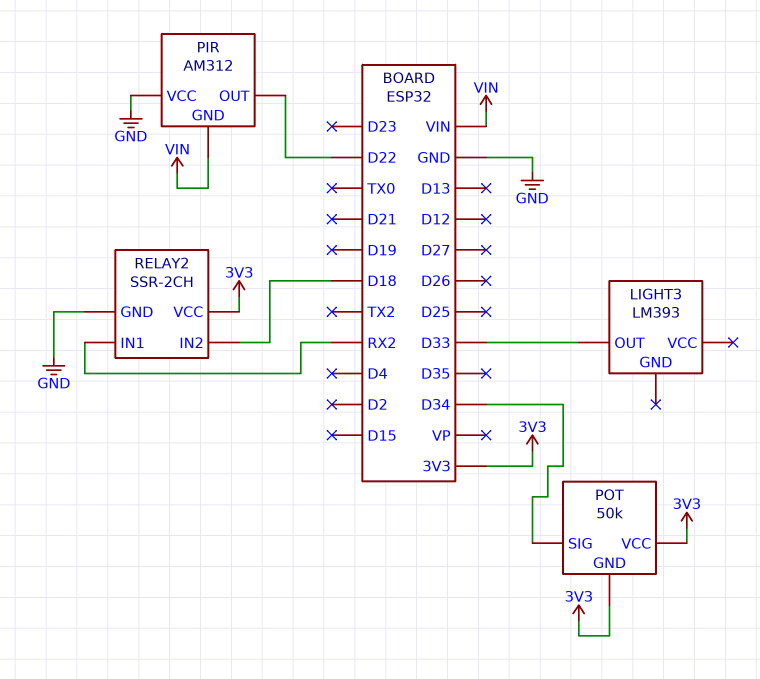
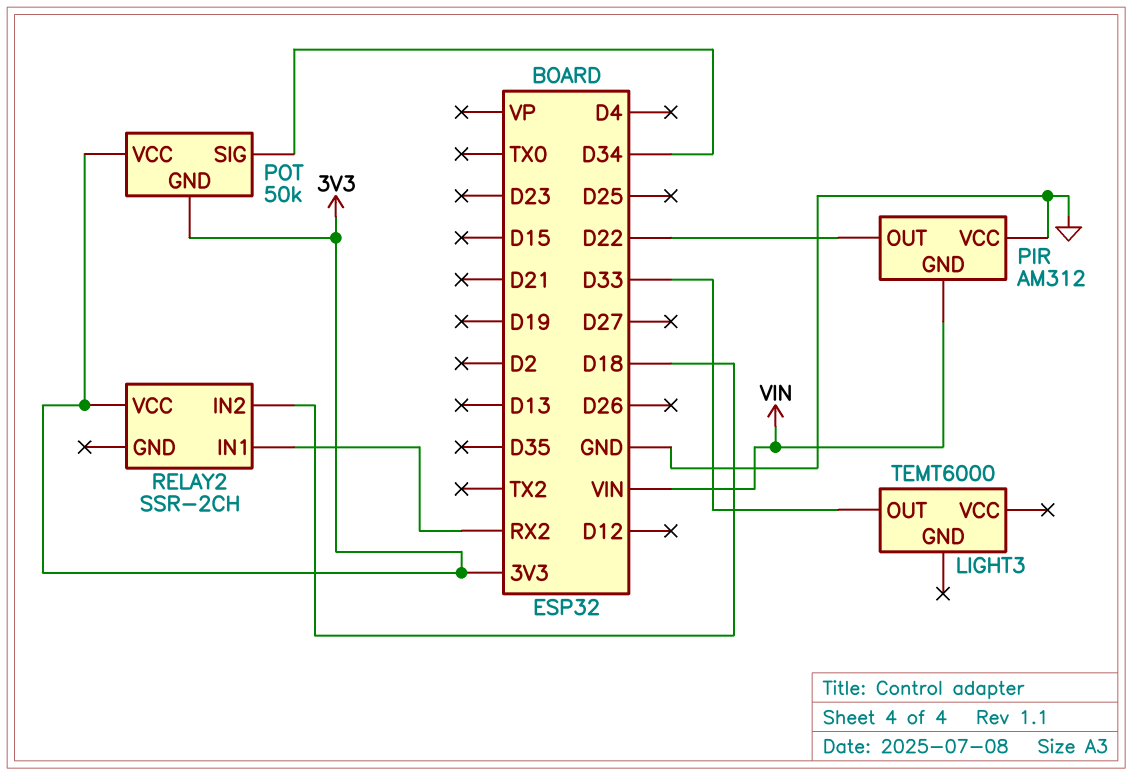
LIGHT3: LM393 -> TEMT6000
RELAY2 pin GND: GND -> none

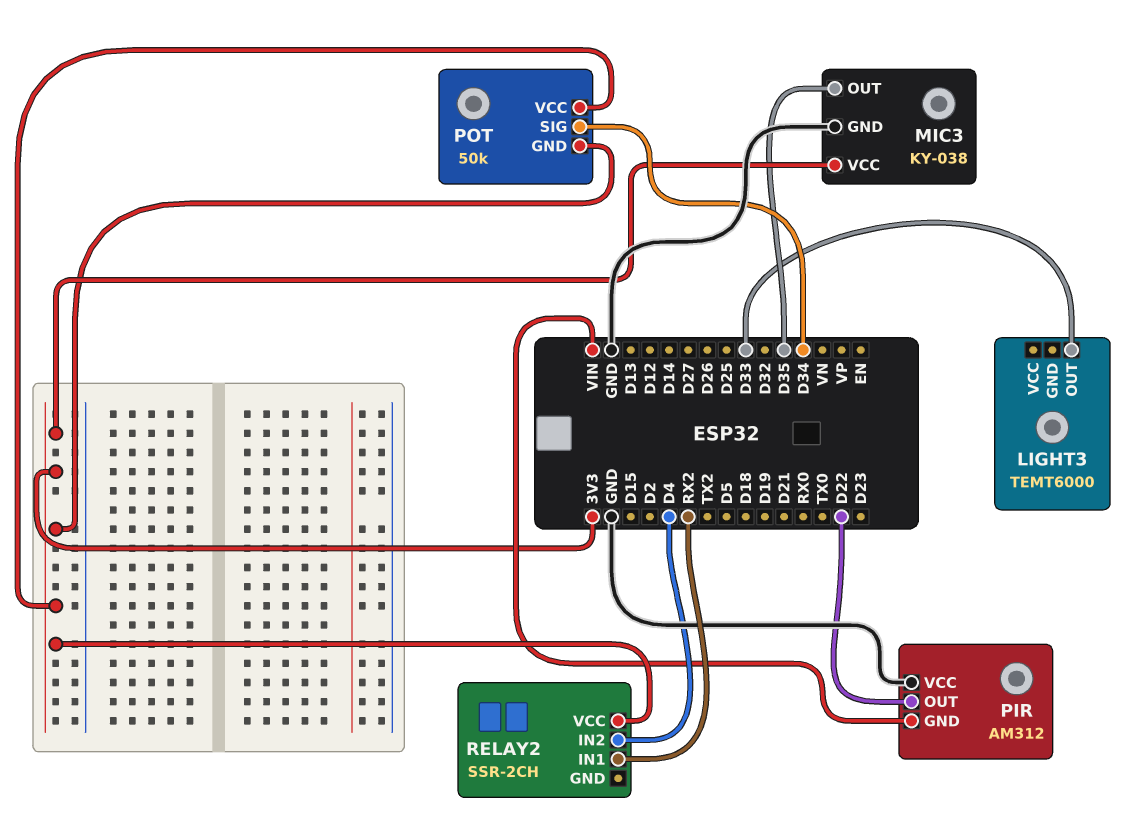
MIC3: none -> KY-038
MIC3 pin GND: none -> GND
MIC3 pin OUT: none -> D35
MIC3 pin VCC: none -> 3V3
RELAY2 pin IN2: D18 -> D4

